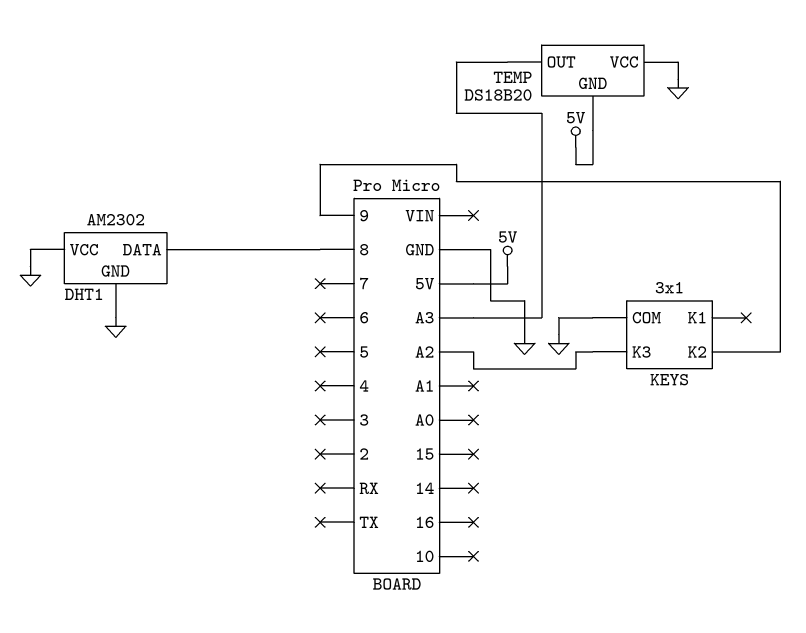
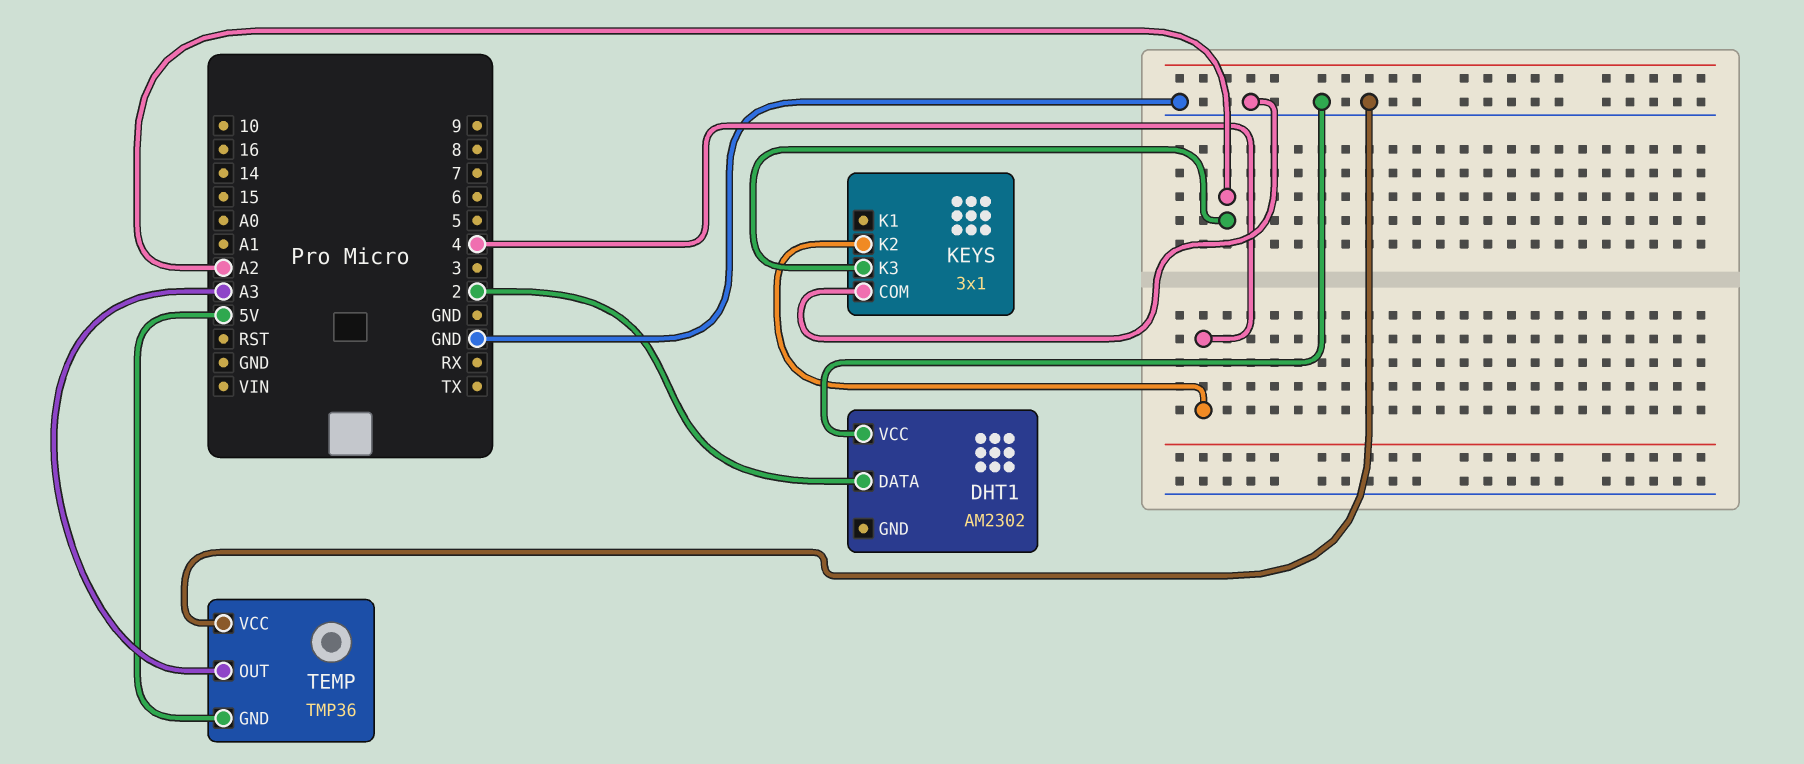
DHT1 pin DATA: 8 -> 2
DHT1 pin GND: GND -> none
KEYS pin K2: 9 -> 4
TEMP: DS18B20 -> TMP36

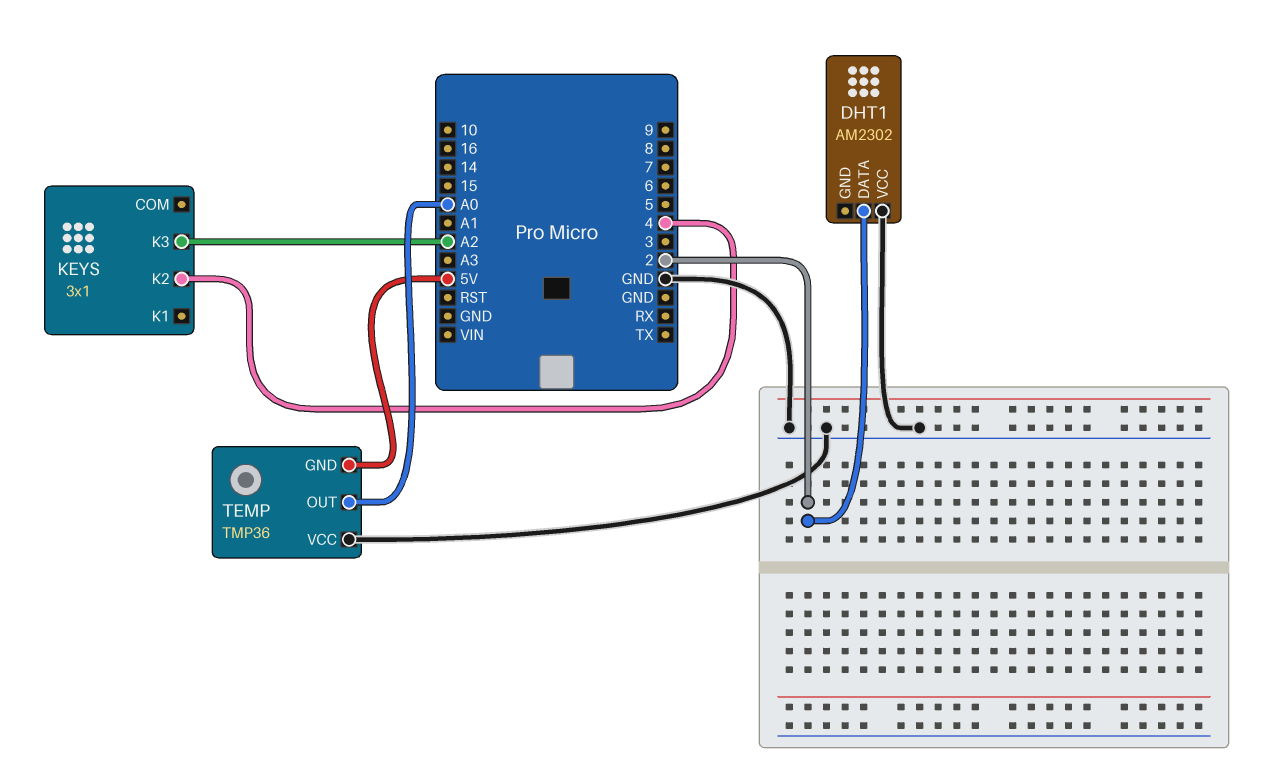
KEYS pin COM: GND -> none
TEMP pin OUT: A3 -> A0

